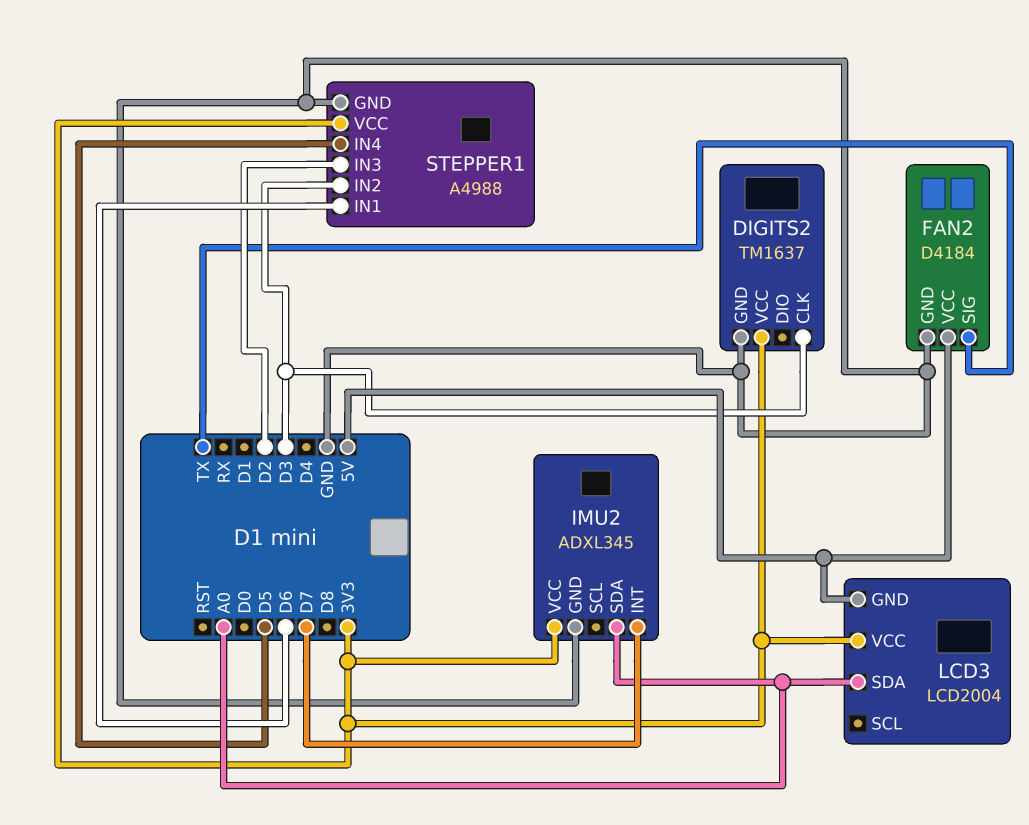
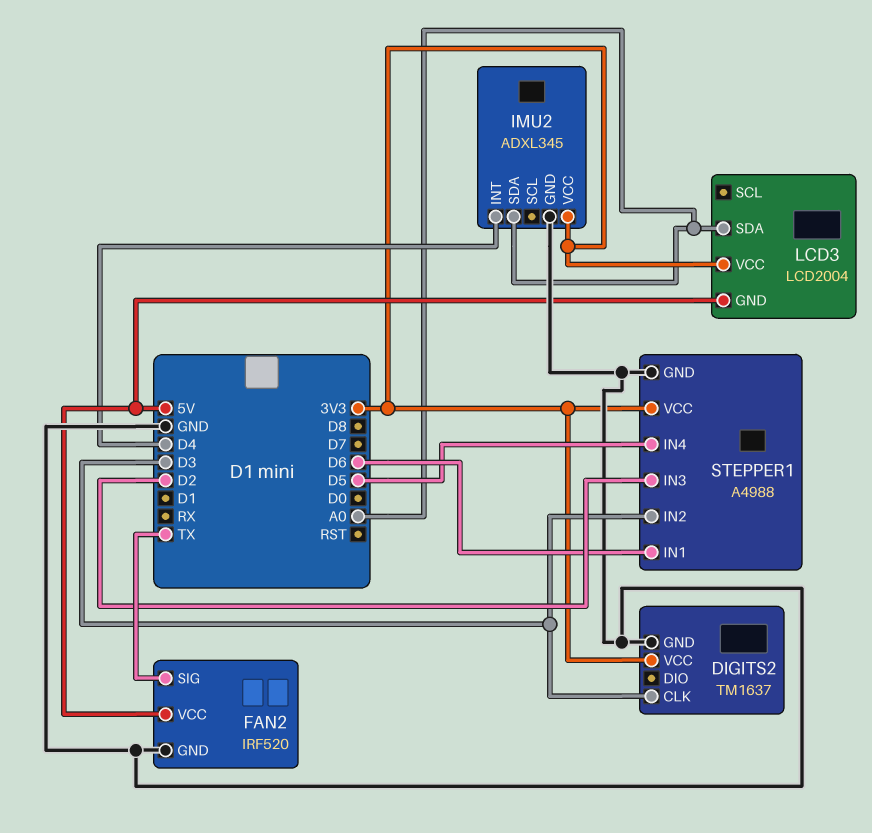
FAN2: D4184 -> IRF520
IMU2 pin INT: D7 -> D4

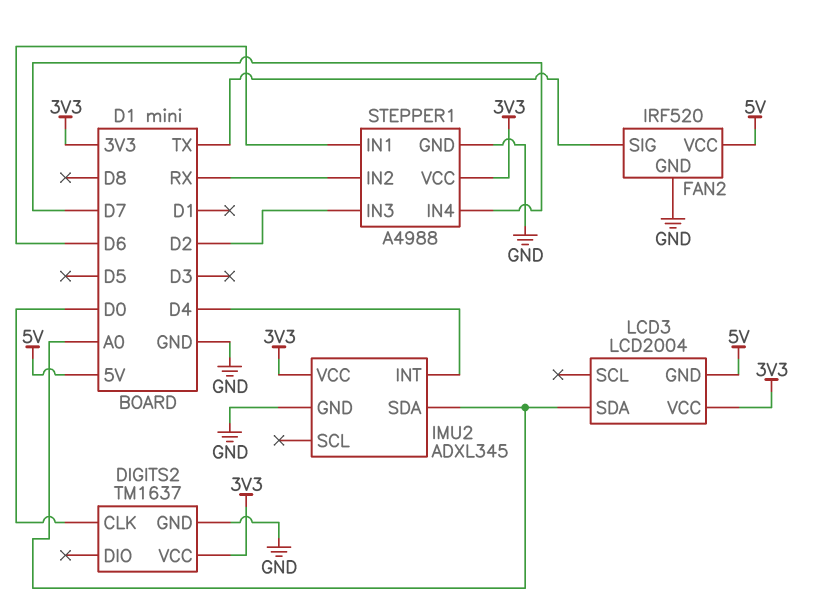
DIGITS2 pin CLK: D3 -> D0
STEPPER1 pin IN2: D3 -> RX
STEPPER1 pin IN4: D5 -> D7

